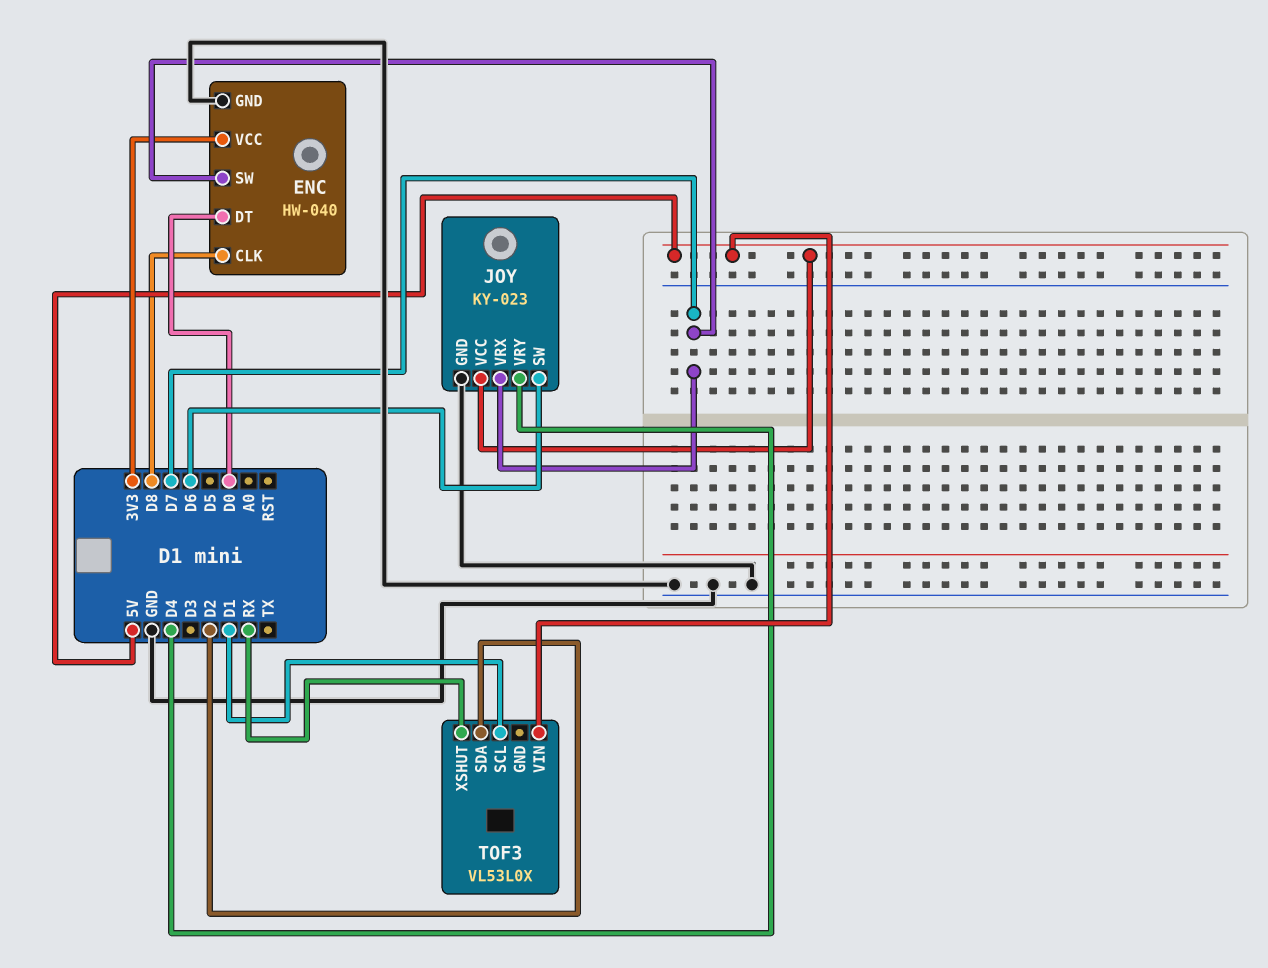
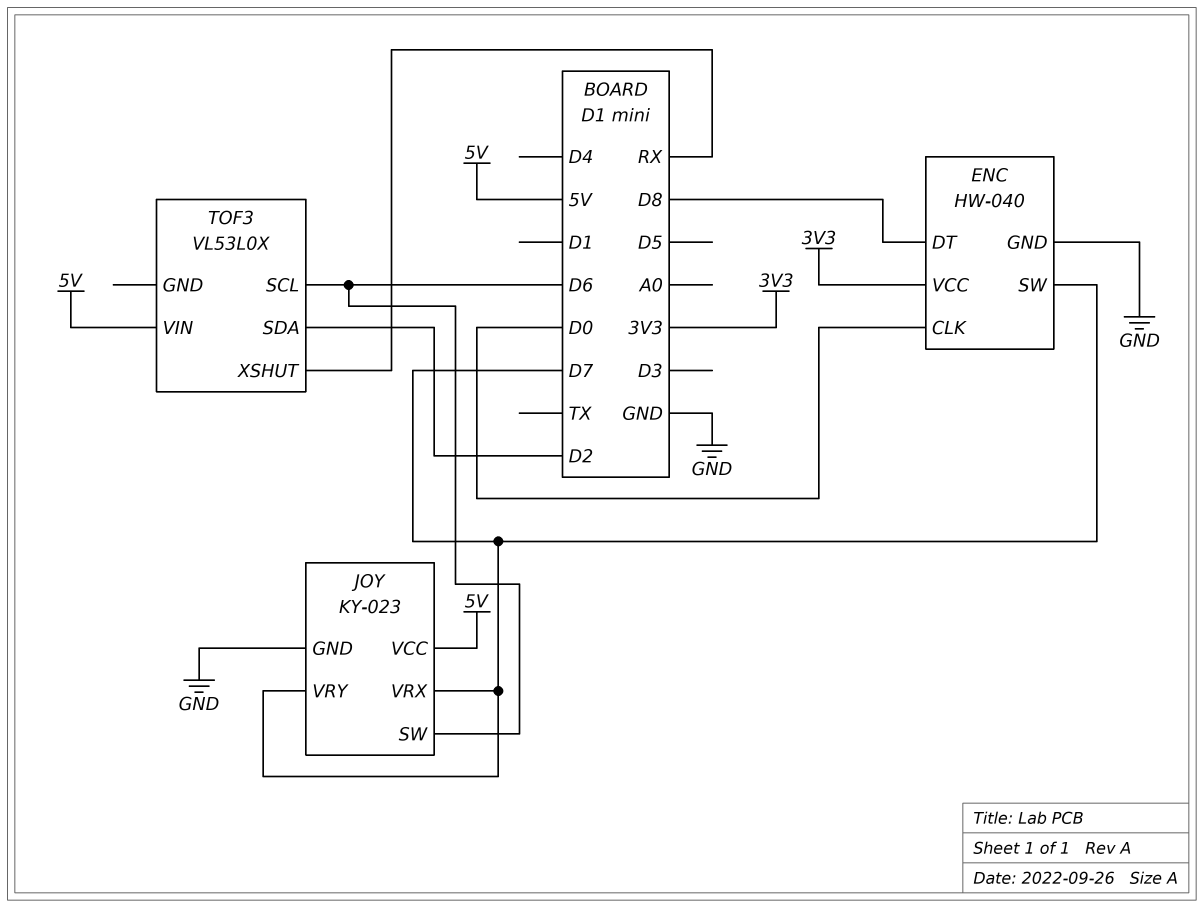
ENC pin CLK: D8 -> D0
ENC pin DT: D0 -> D8
JOY pin VRY: D4 -> D7
TOF3 pin SCL: D1 -> D6

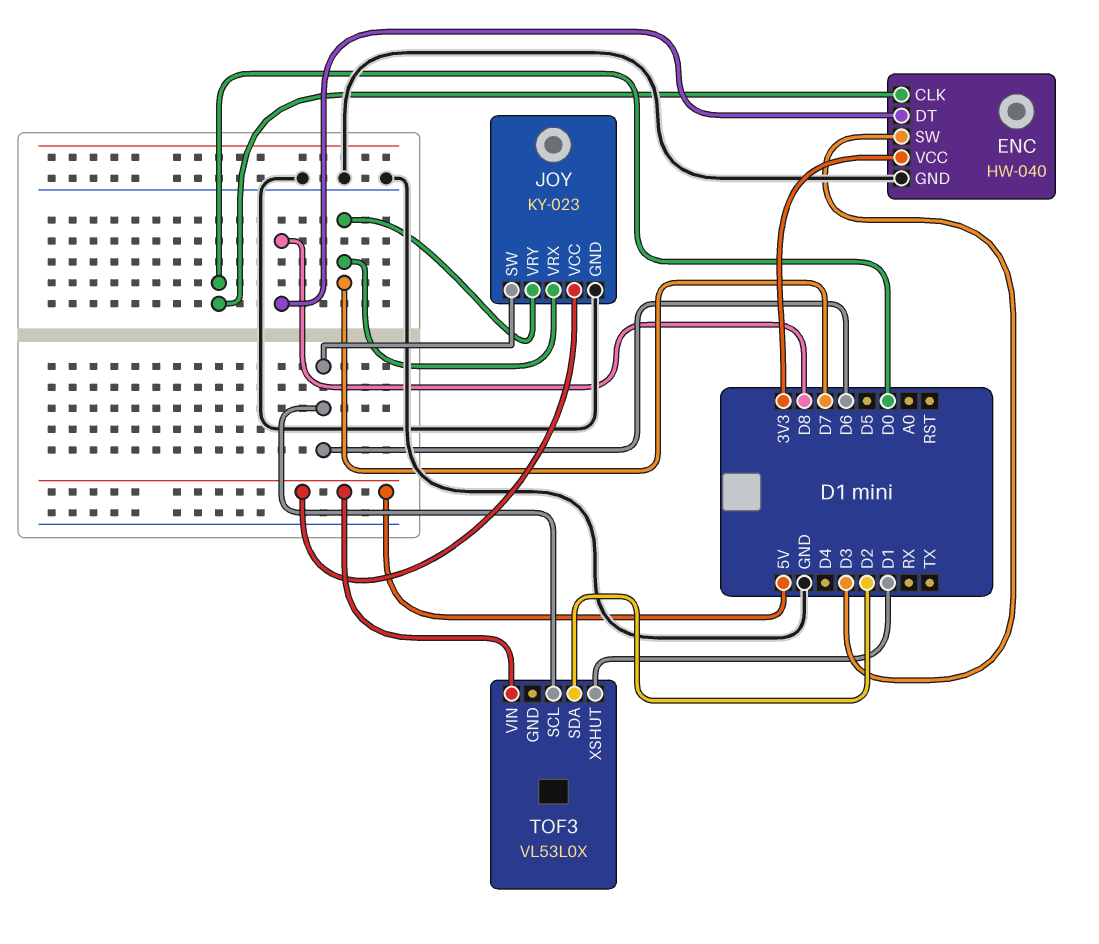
ENC pin SW: D7 -> D3
TOF3 pin XSHUT: RX -> D1

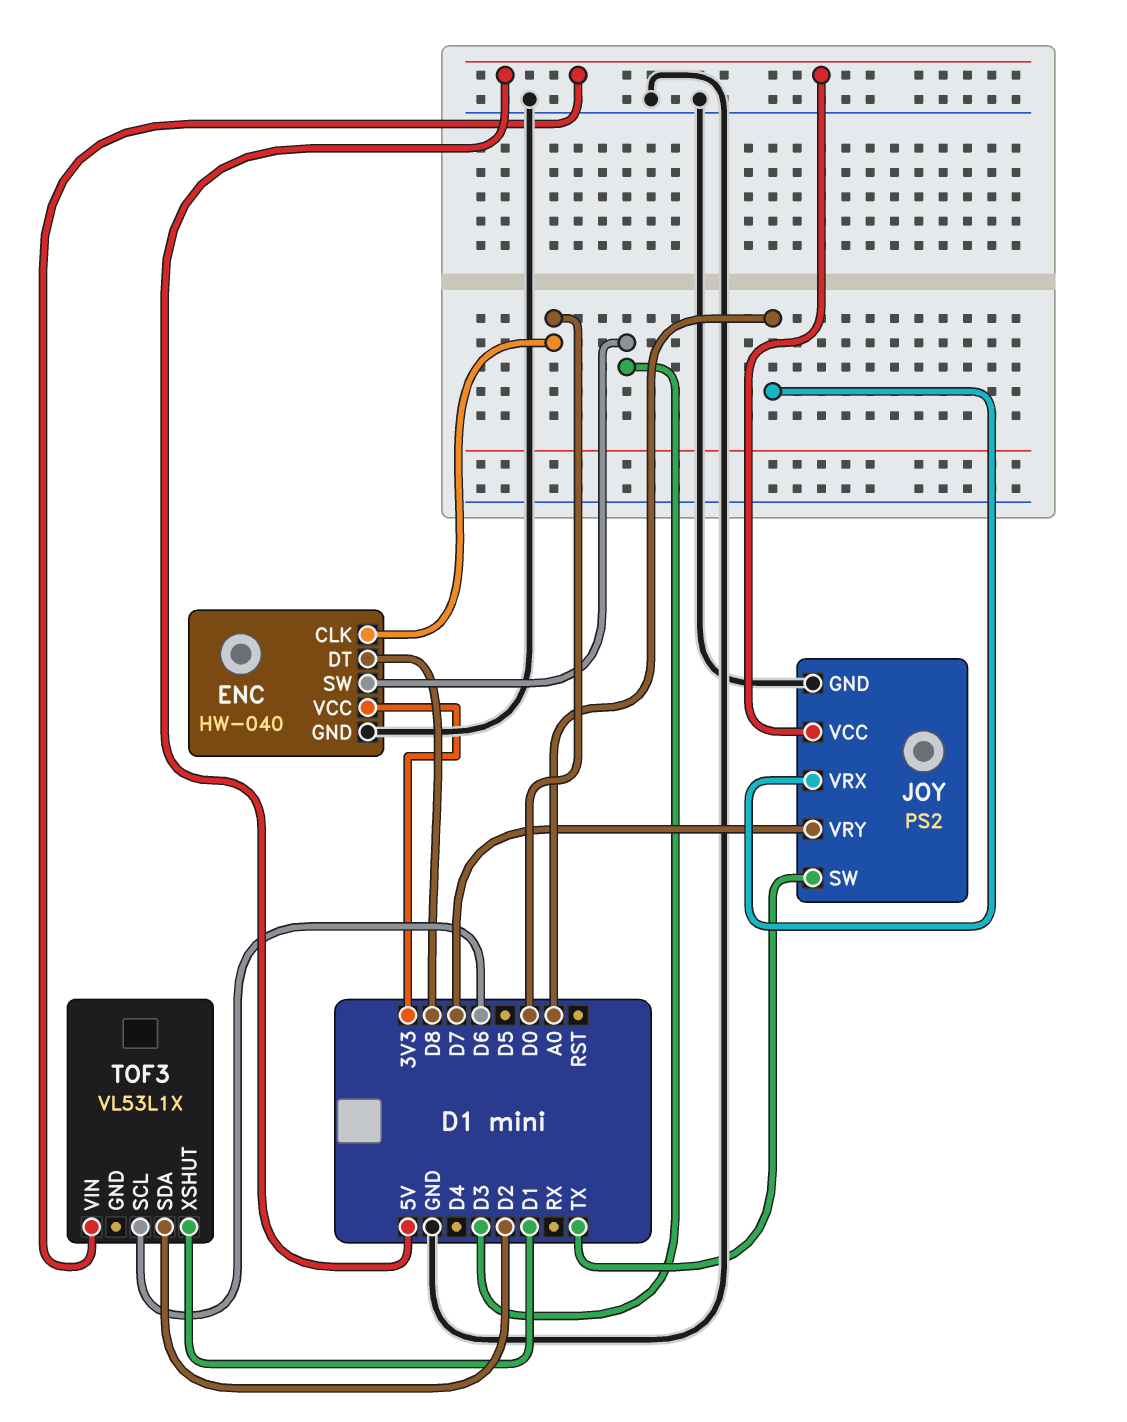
JOY: KY-023 -> PS2
JOY pin SW: D6 -> TX
JOY pin VRX: D7 -> A0
TOF3: VL53L0X -> VL53L1X

